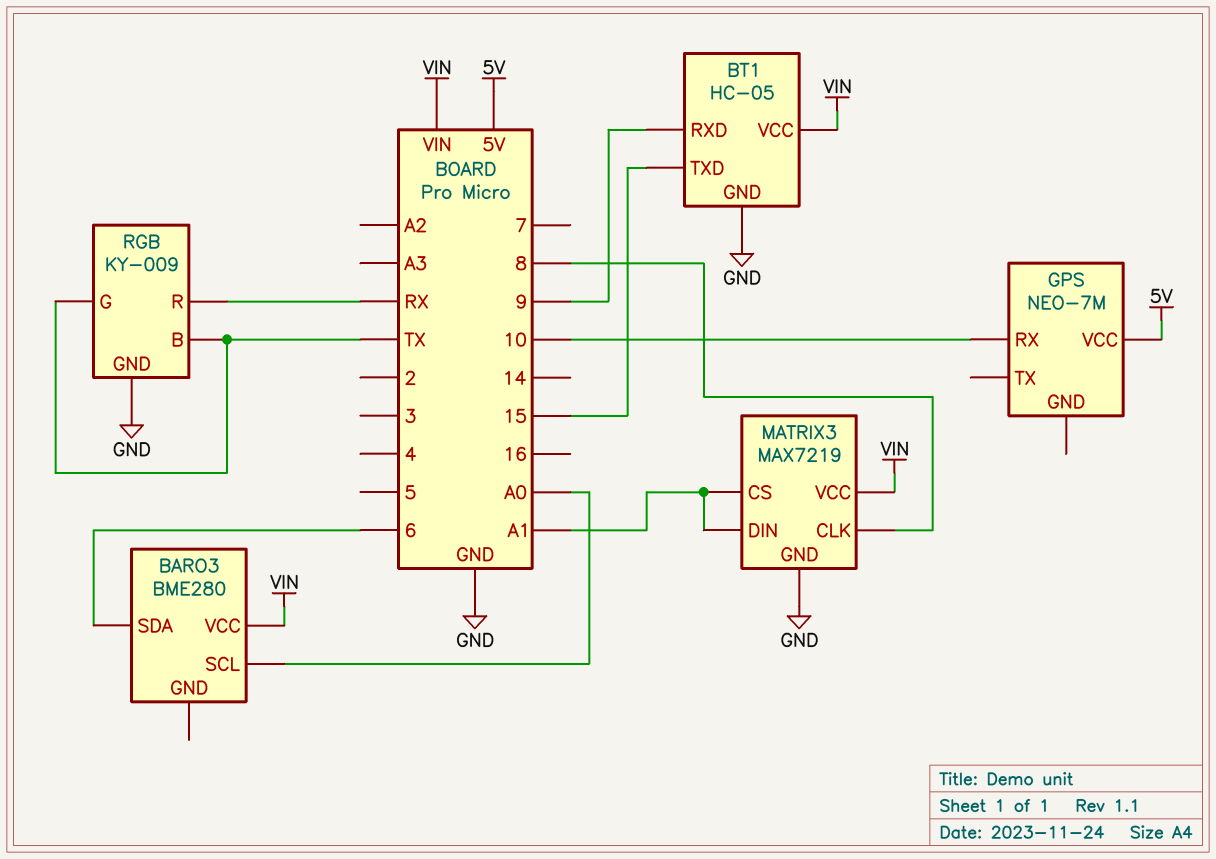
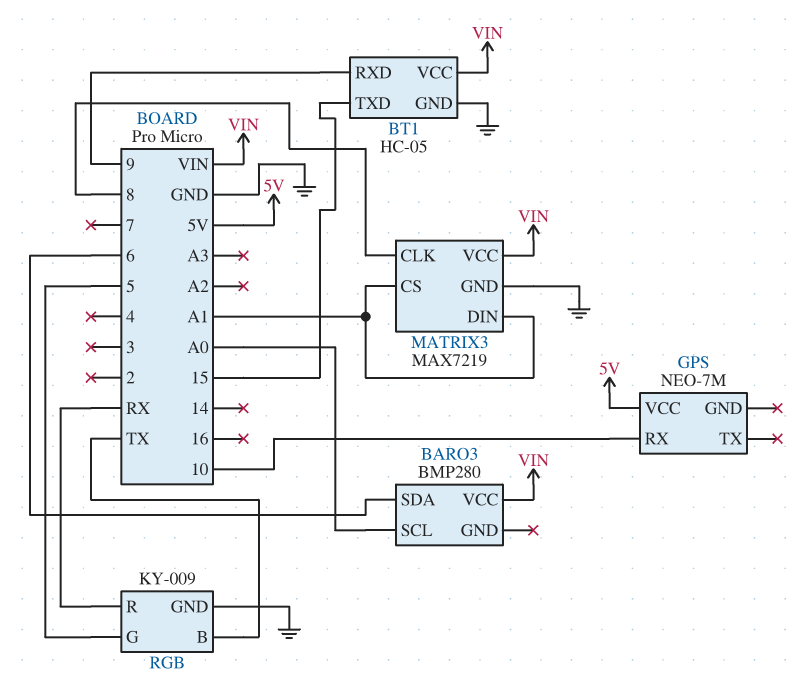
BARO3: BME280 -> BMP280
RGB pin G: TX -> 5

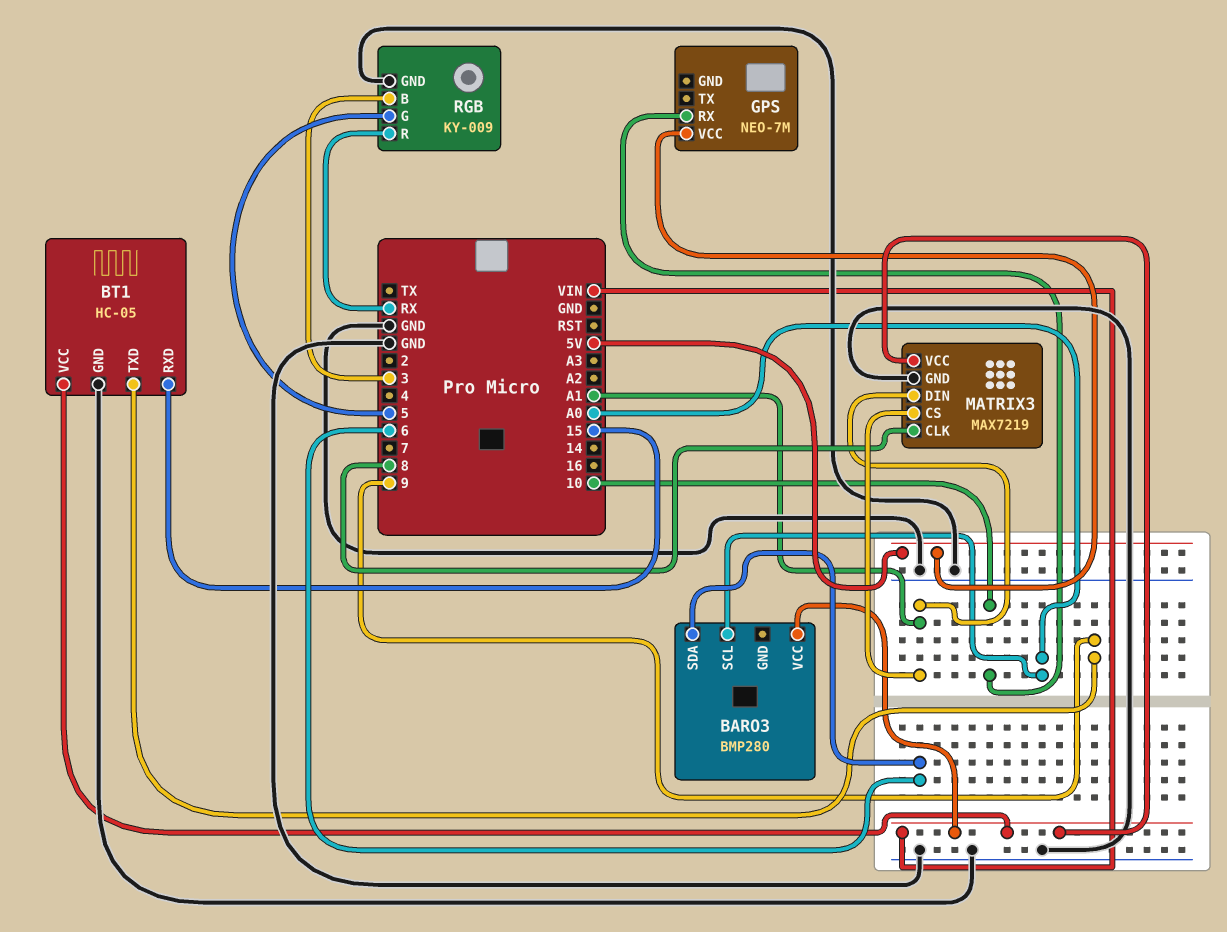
BT1 pin RXD: 9 -> 15
BT1 pin TXD: 15 -> 9
RGB pin B: TX -> 3

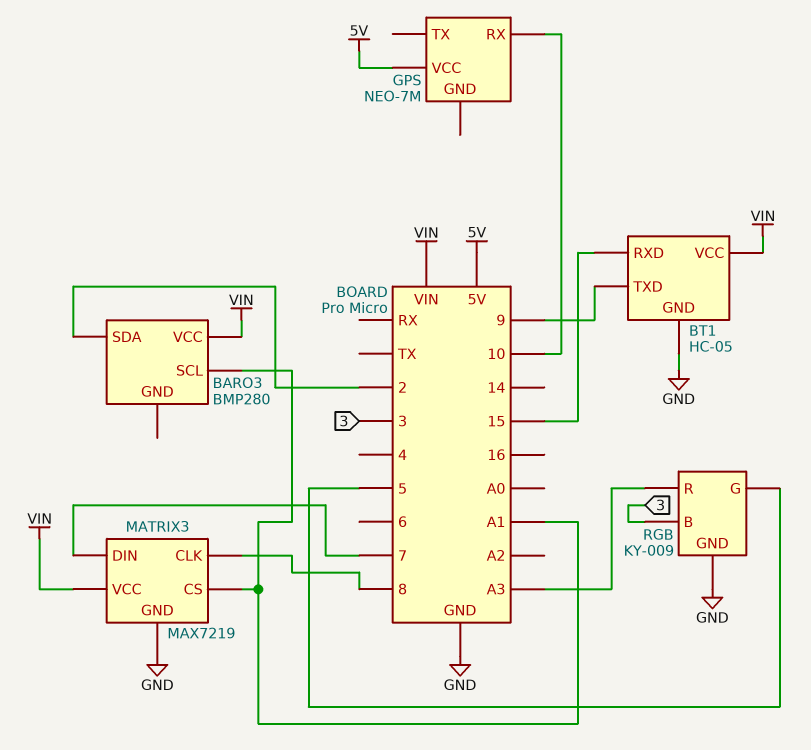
BARO3 pin SCL: A0 -> A1
BARO3 pin SDA: 6 -> 2
MATRIX3 pin DIN: A1 -> 7
RGB pin R: RX -> A3

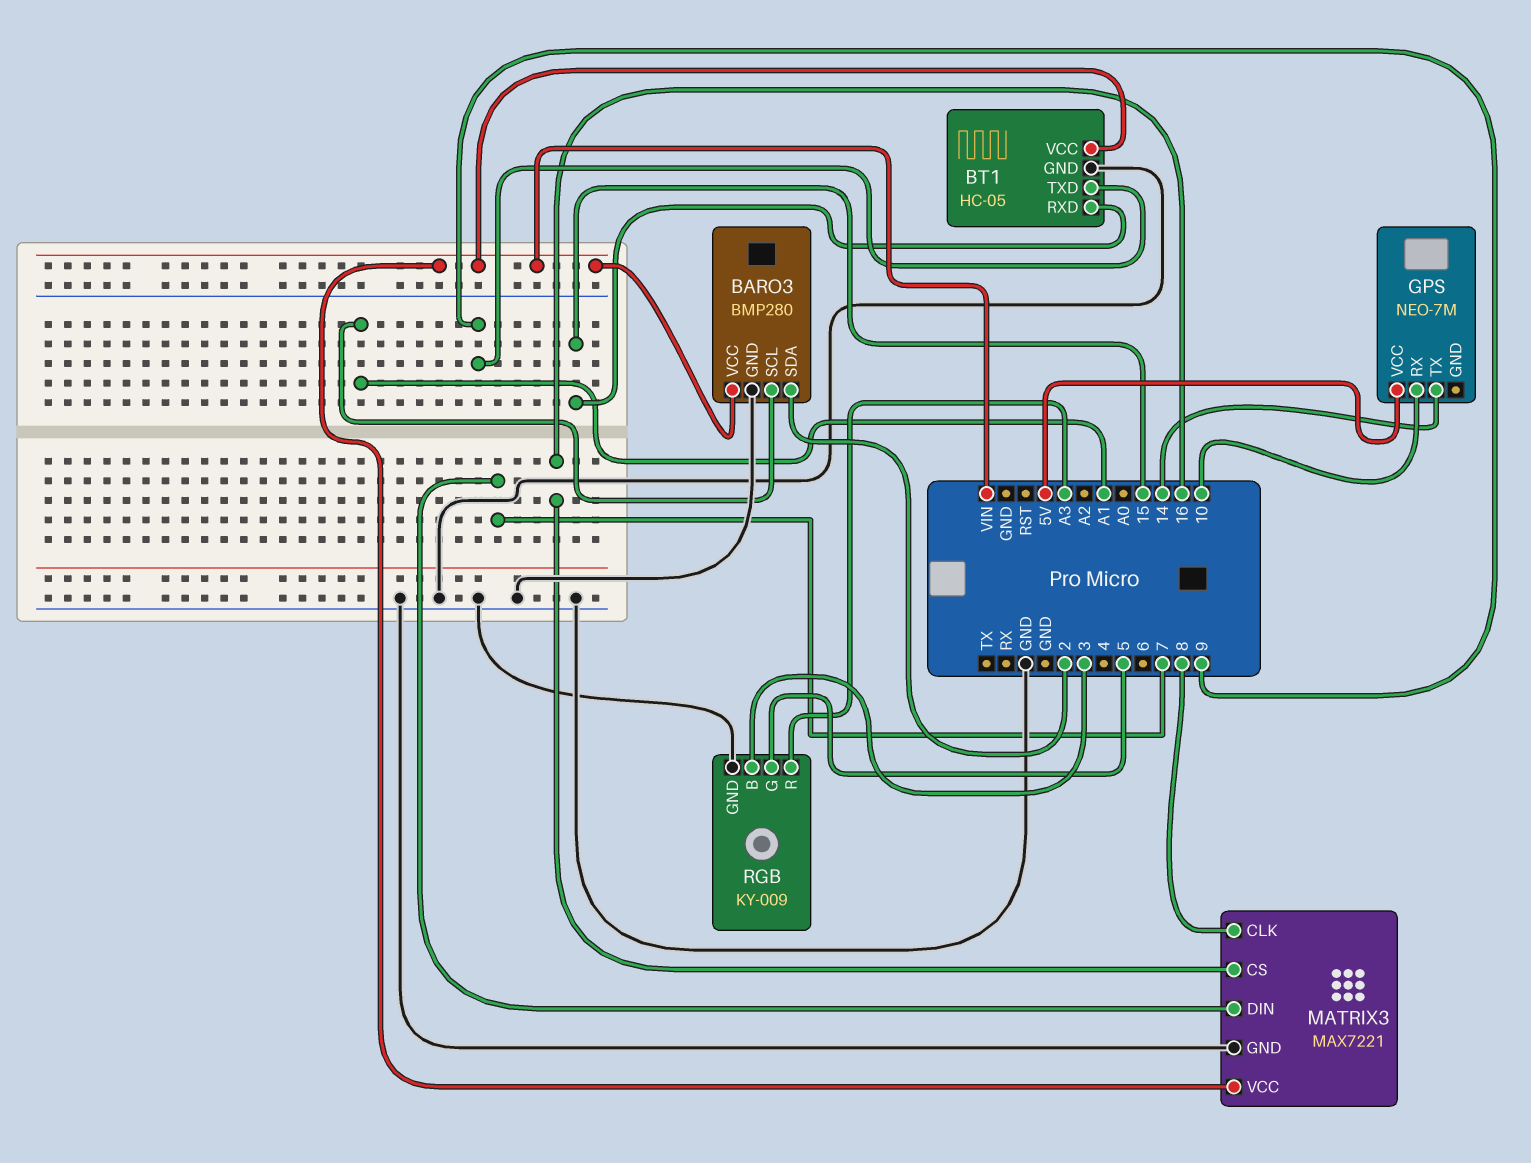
BARO3 pin GND: none -> GND
GPS pin TX: none -> 14
MATRIX3: MAX7219 -> MAX7221
MATRIX3 pin CS: A1 -> 16

